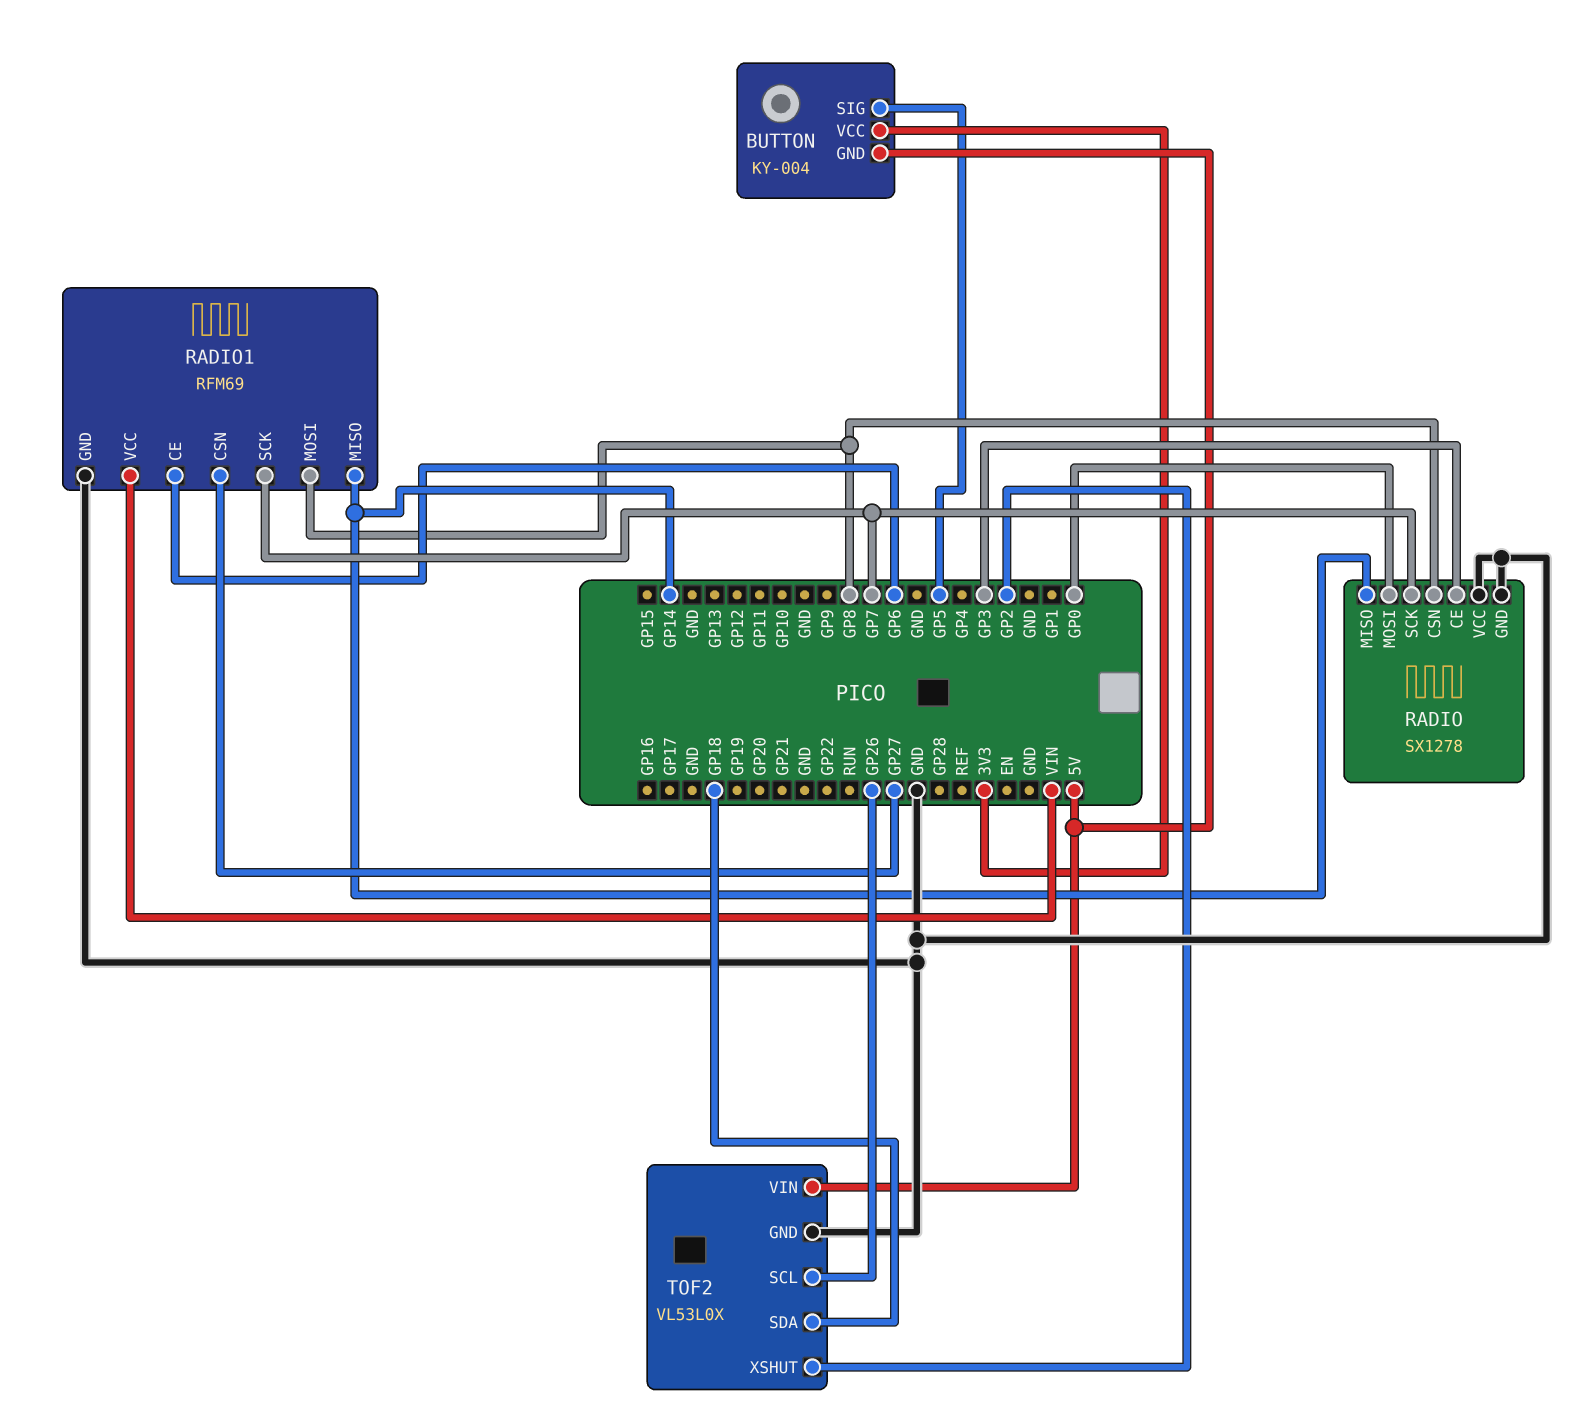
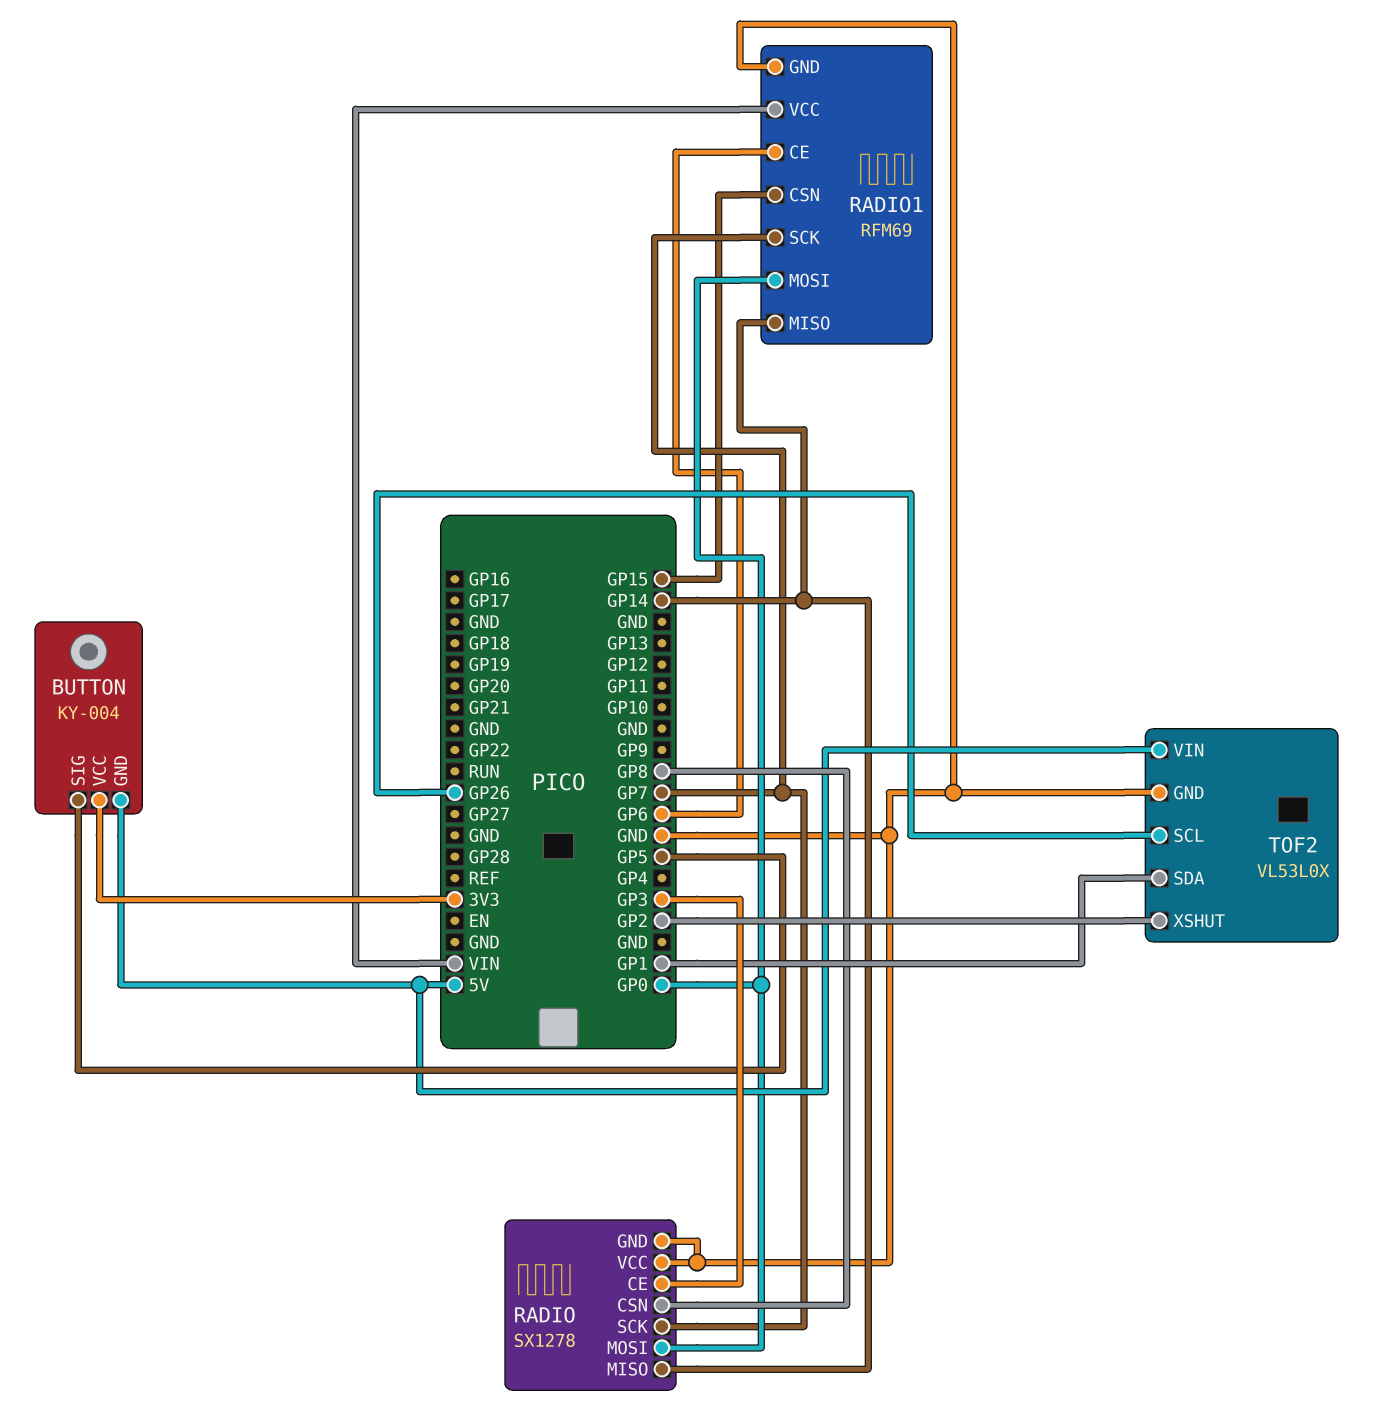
RADIO1 pin CSN: GP27 -> GP15
RADIO1 pin MOSI: GP8 -> GP0
TOF2 pin SDA: GP18 -> GP1

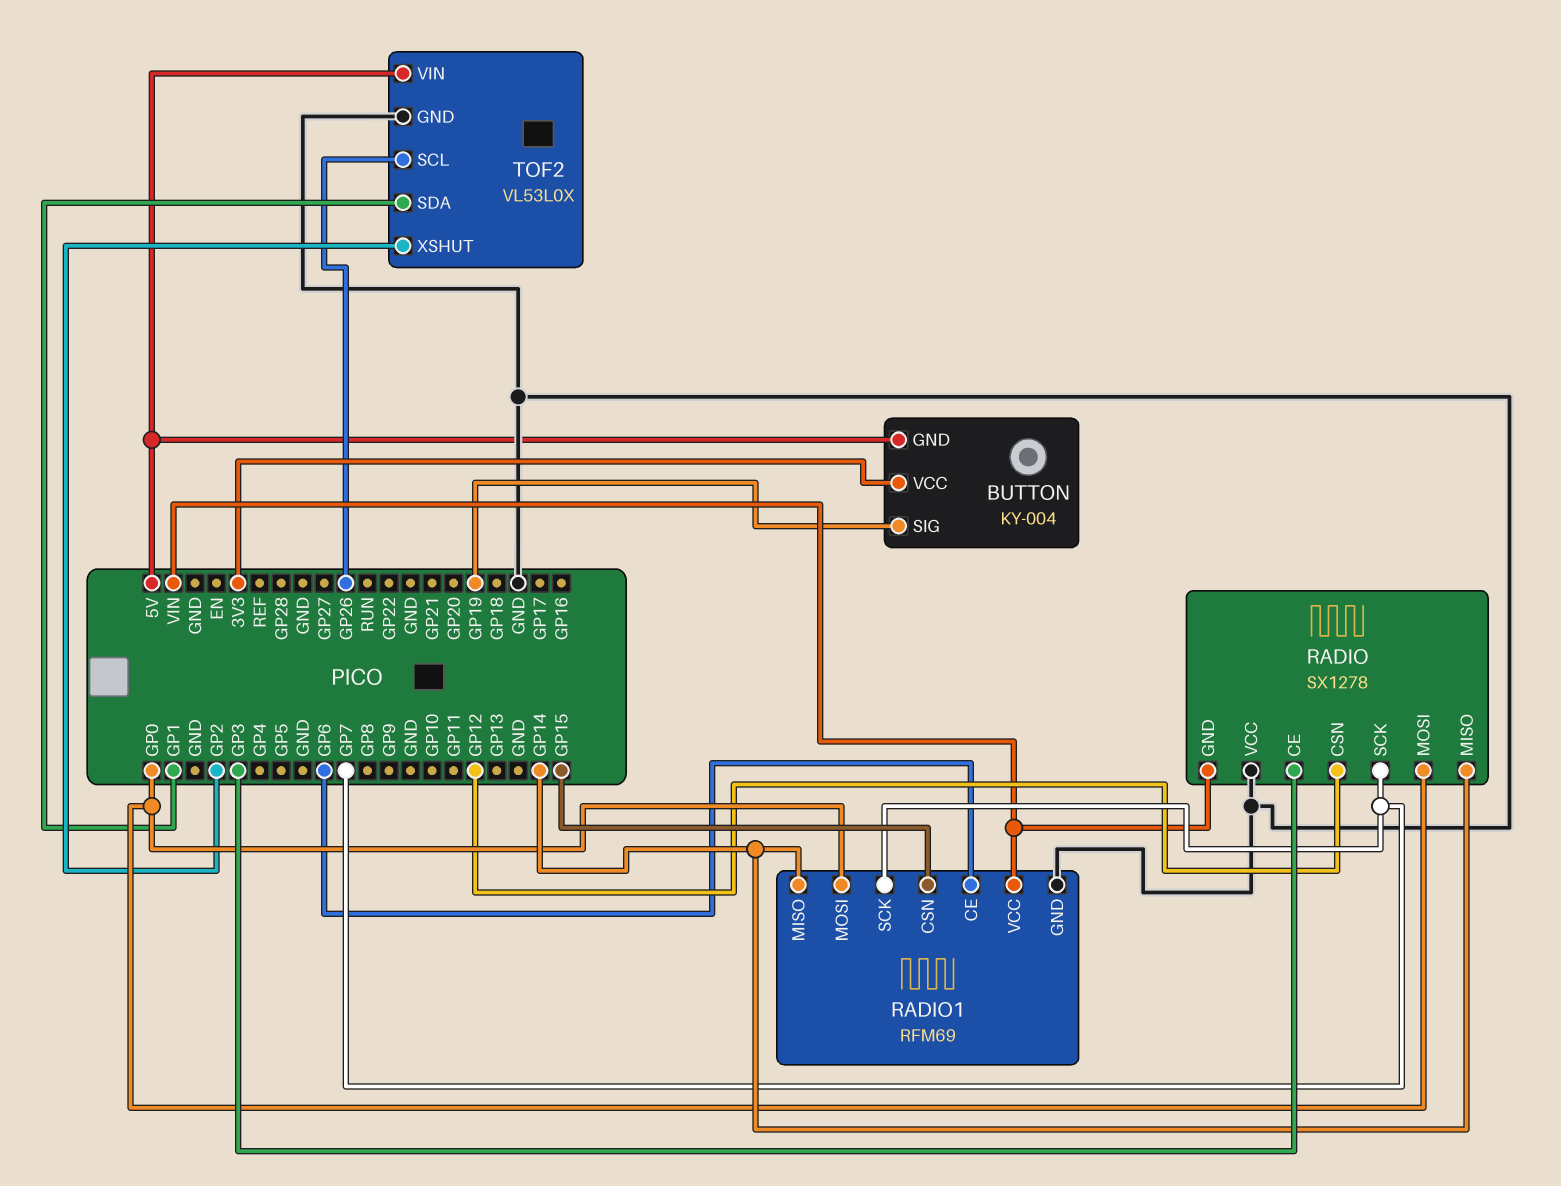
BUTTON pin SIG: GP5 -> GP19
RADIO pin CSN: GP8 -> GP12
RADIO pin GND: GND -> VIN

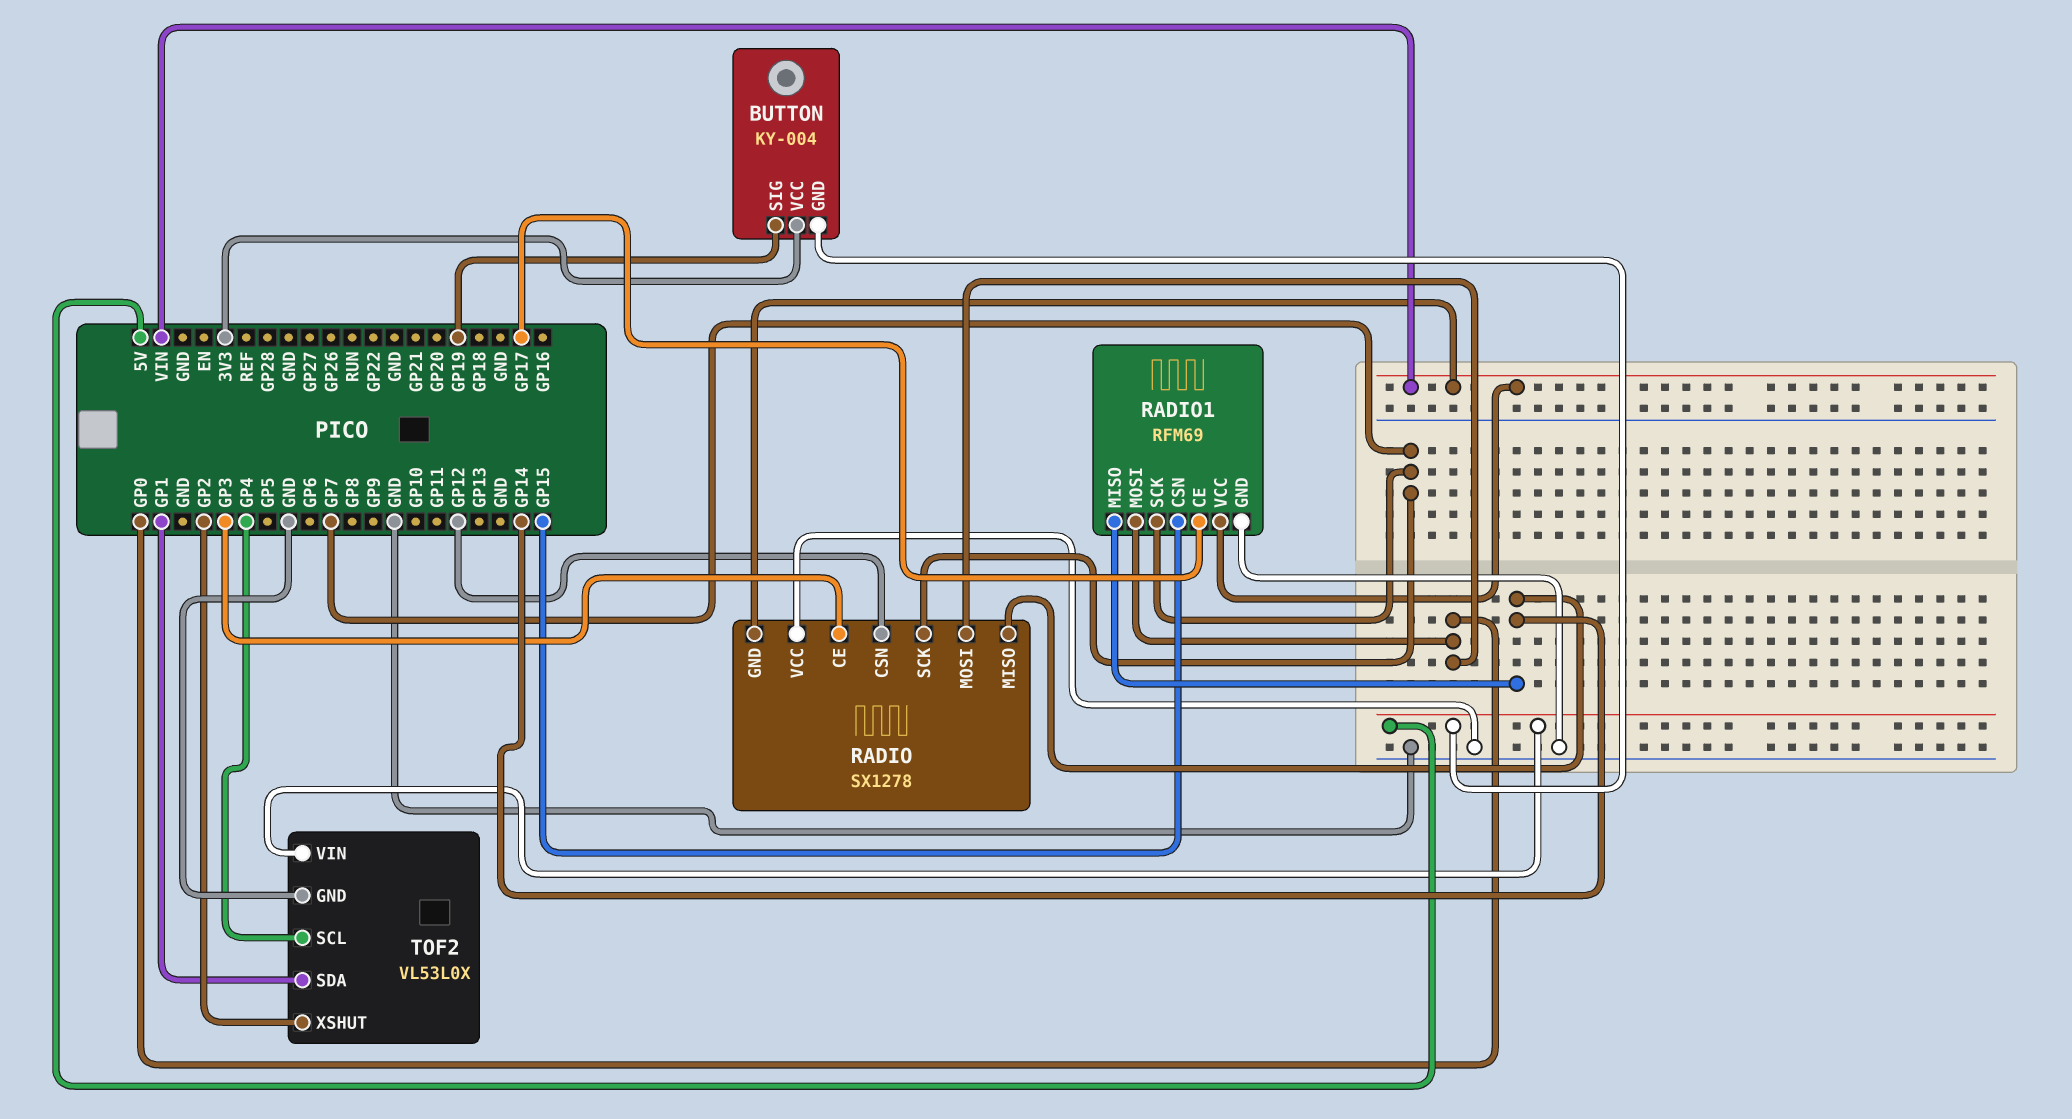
RADIO1 pin CE: GP6 -> GP17
TOF2 pin SCL: GP26 -> GP4

